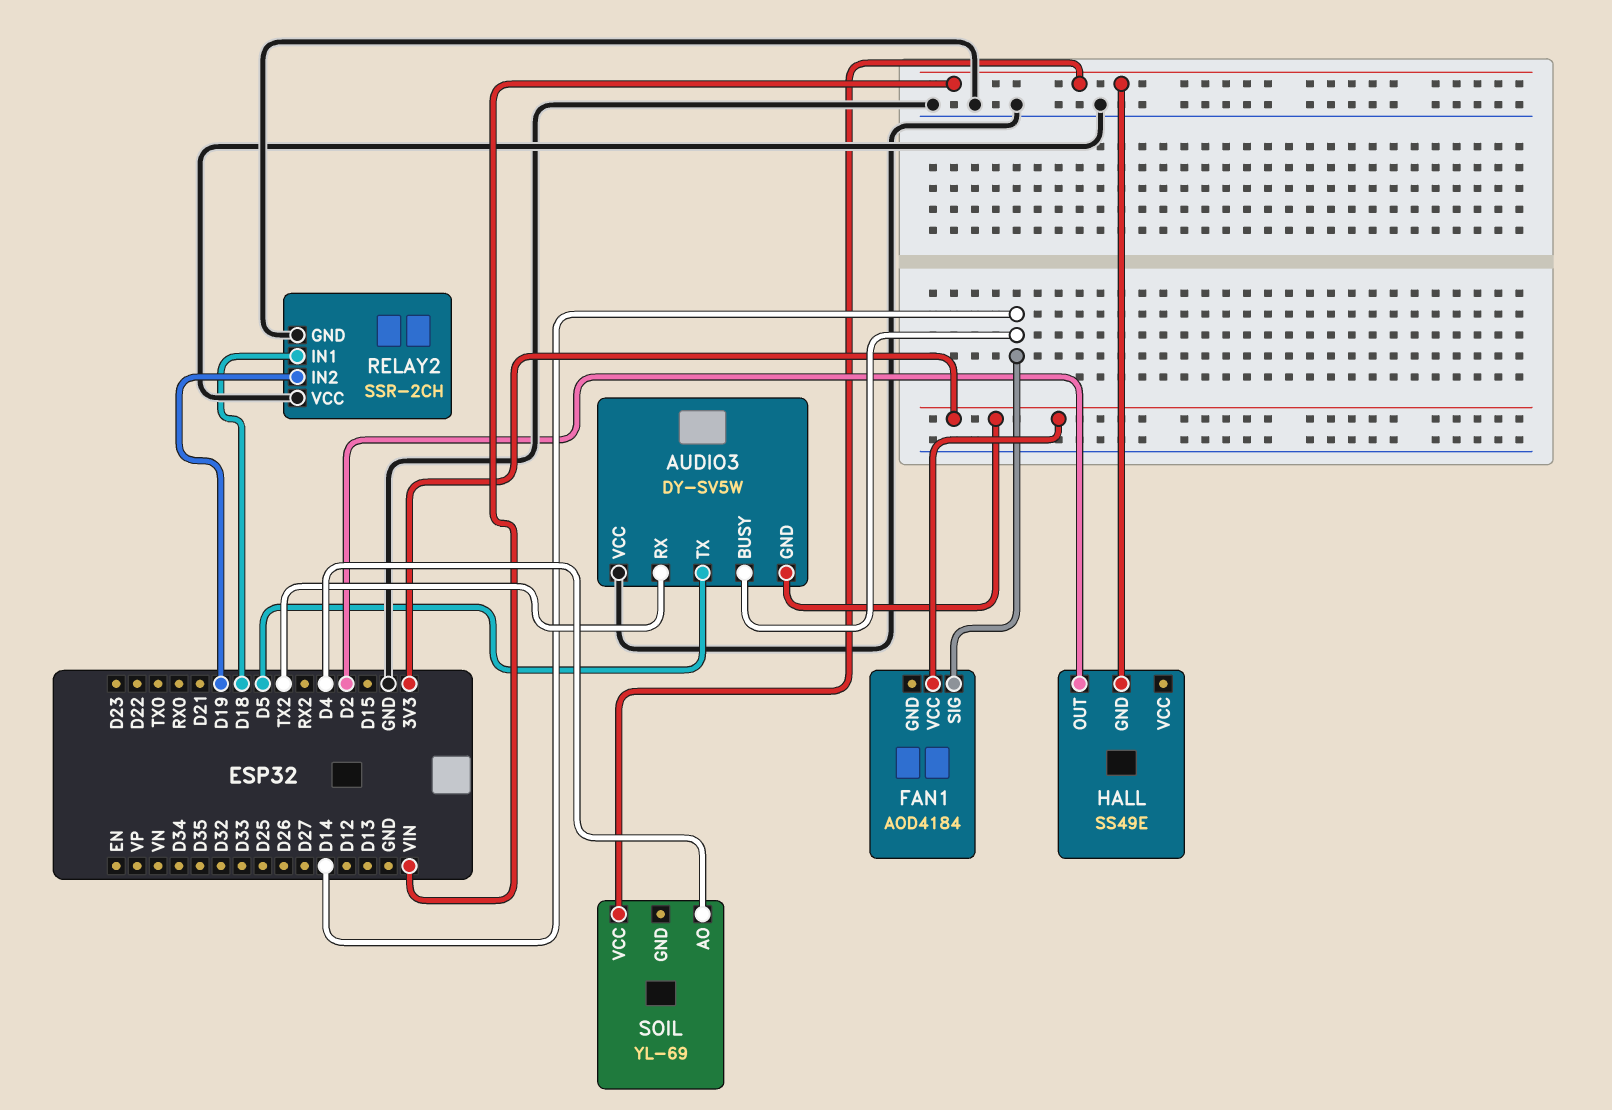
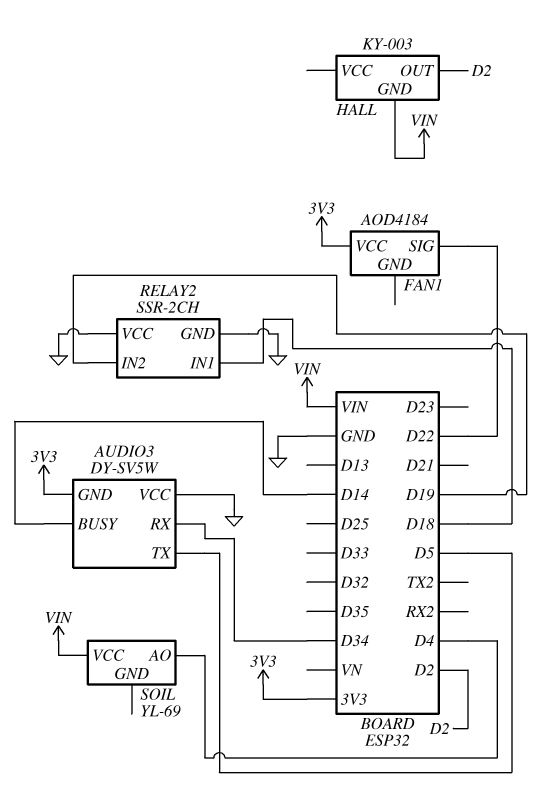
AUDIO3 pin RX: TX2 -> D34
FAN1 pin SIG: D14 -> D22
HALL: SS49E -> KY-003

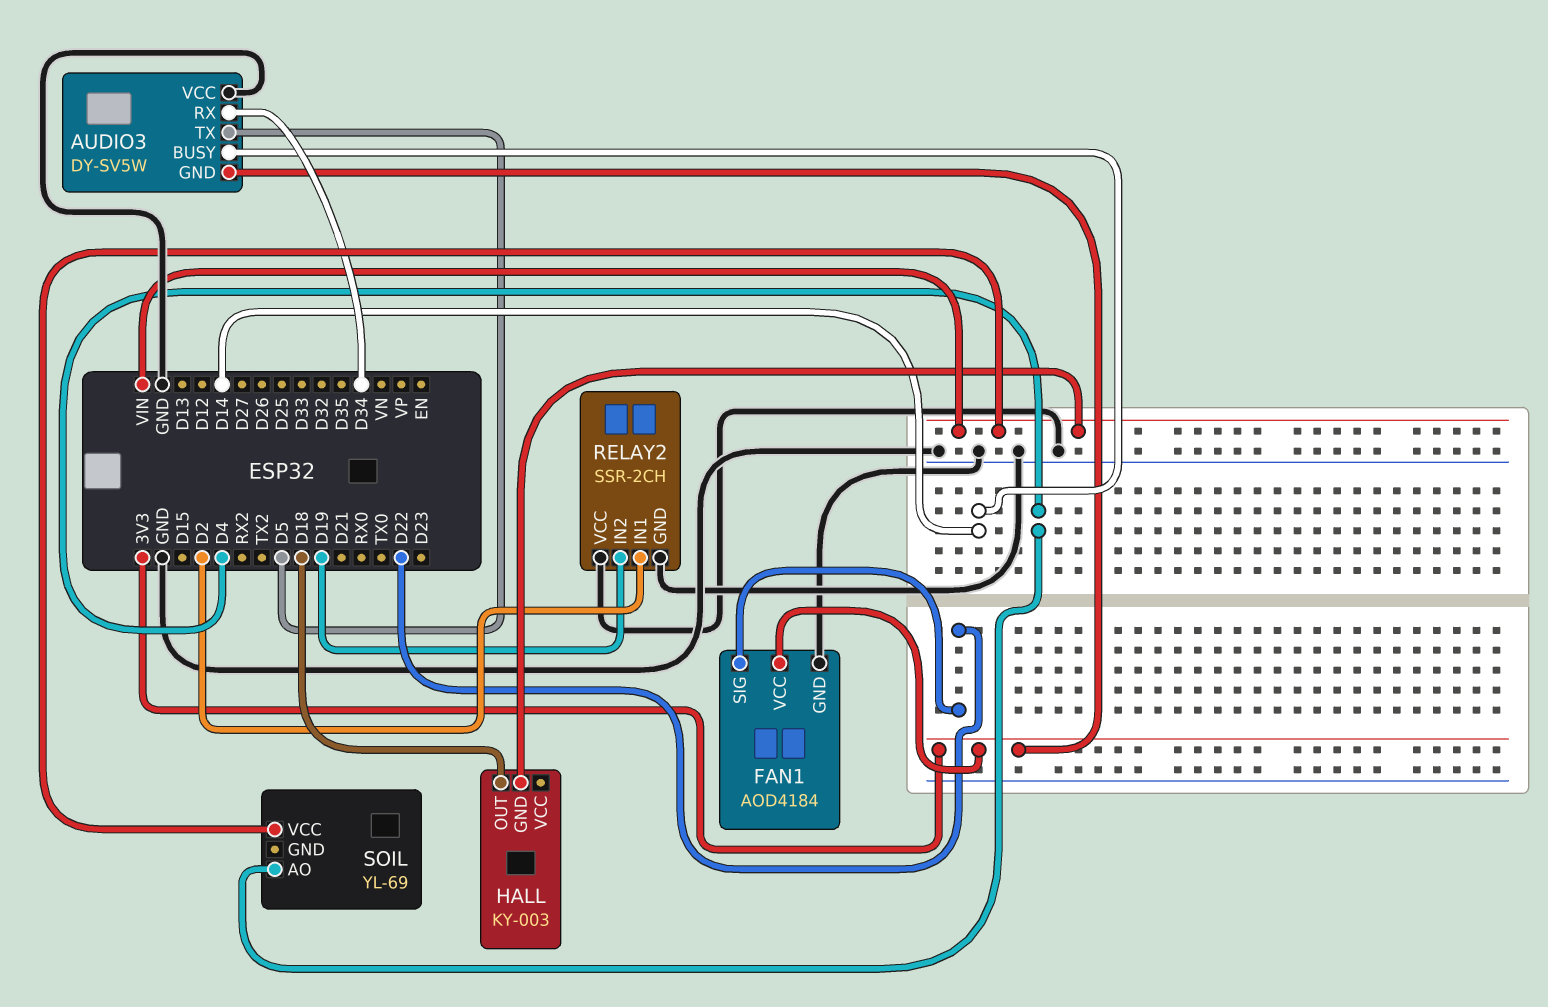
FAN1 pin GND: none -> GND
HALL pin OUT: D2 -> D18
RELAY2 pin IN1: D18 -> D2

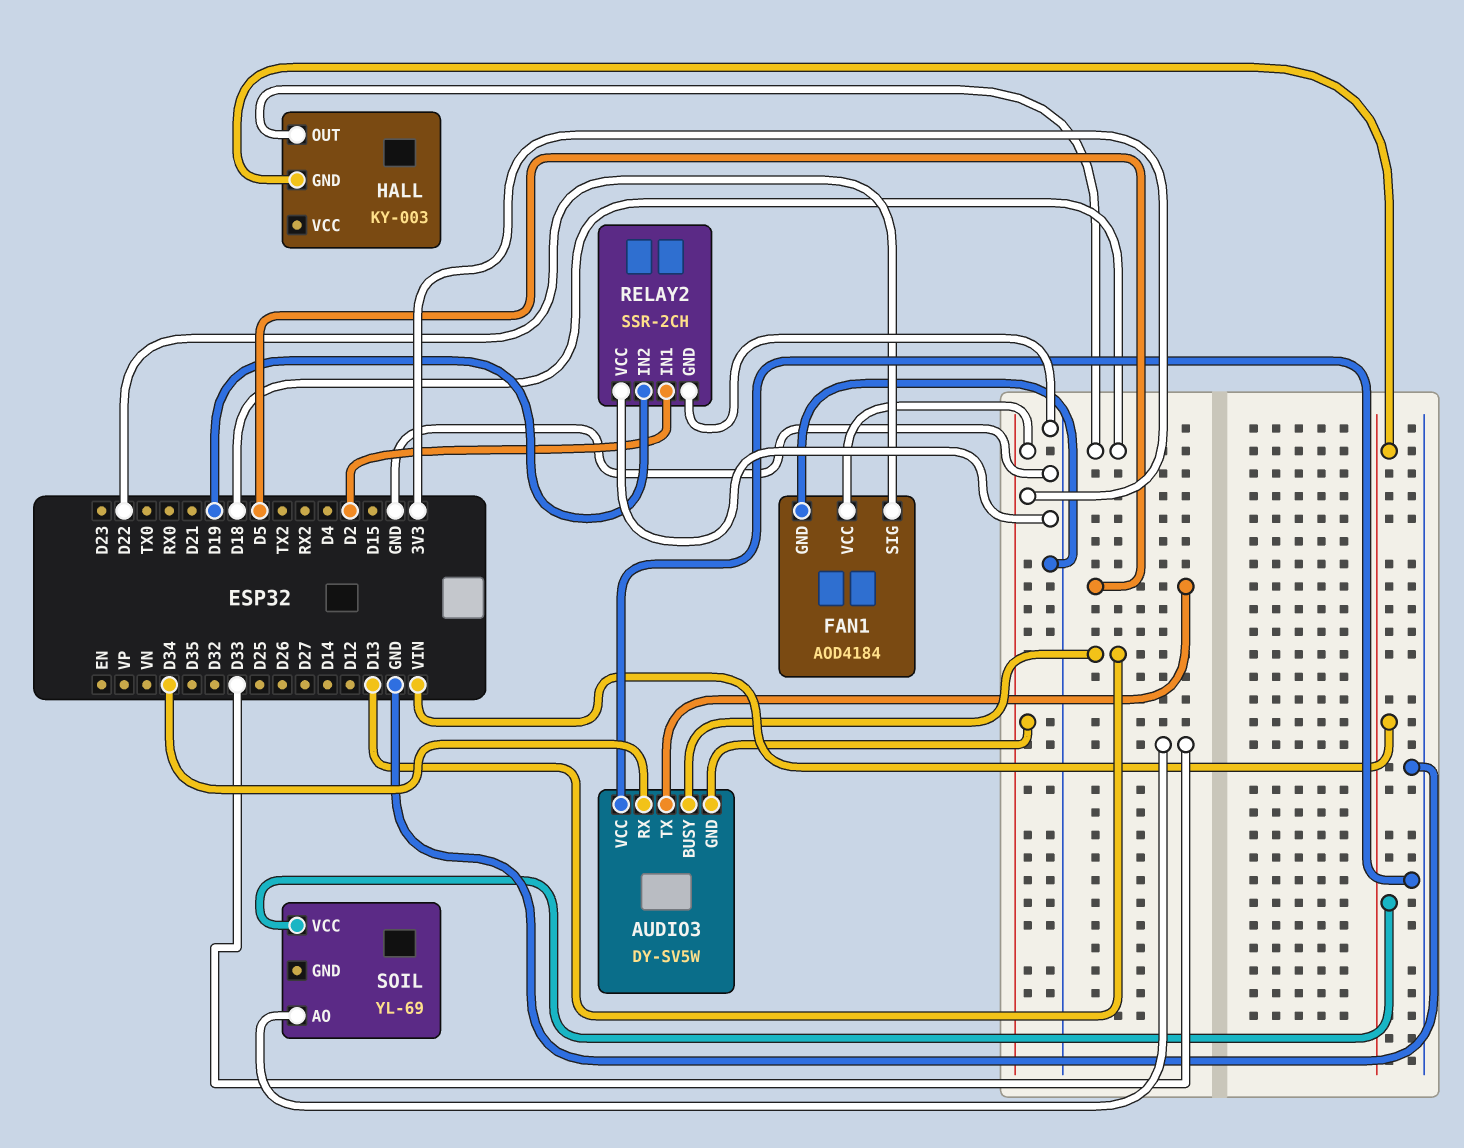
AUDIO3 pin BUSY: D14 -> D13
SOIL pin AO: D4 -> D33

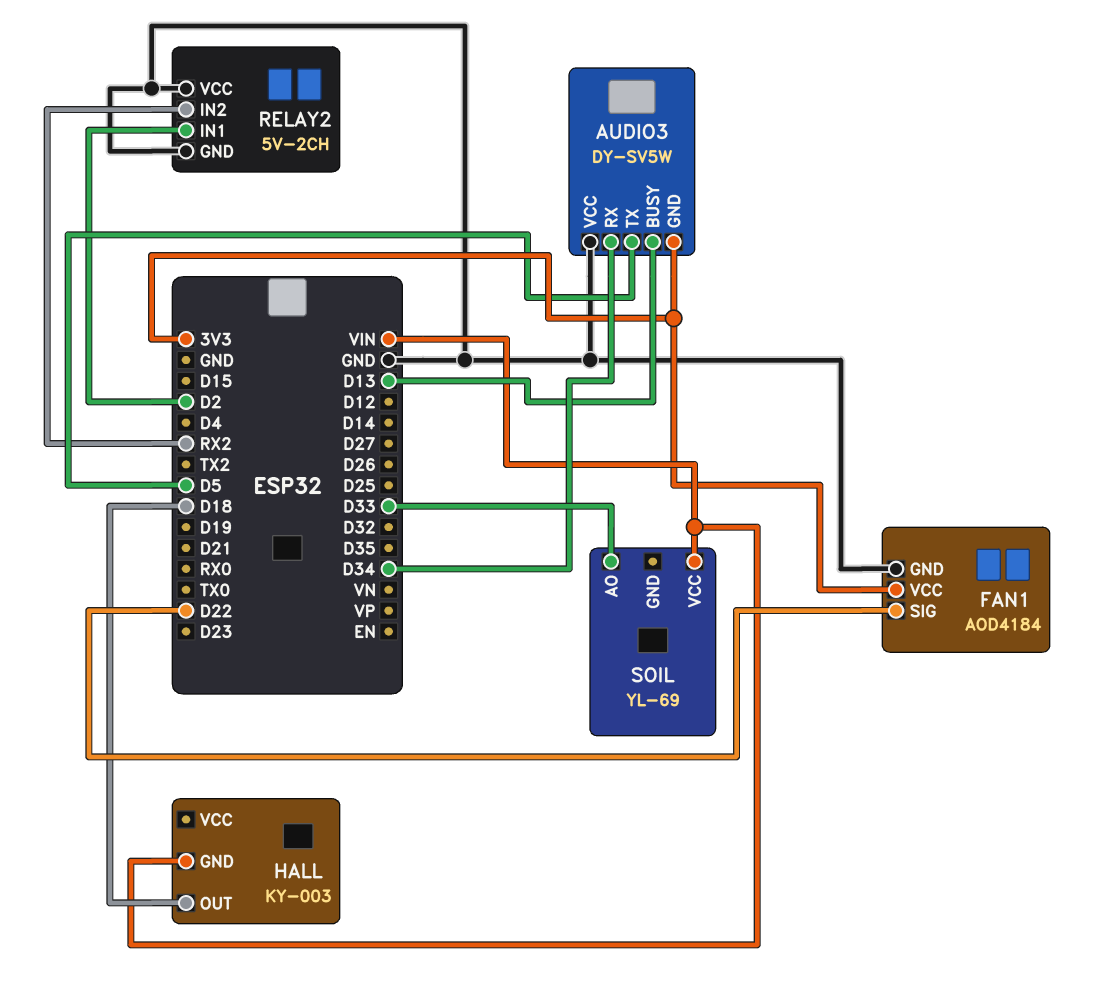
RELAY2: SSR-2CH -> 5V-2CH
RELAY2 pin IN2: D19 -> RX2

